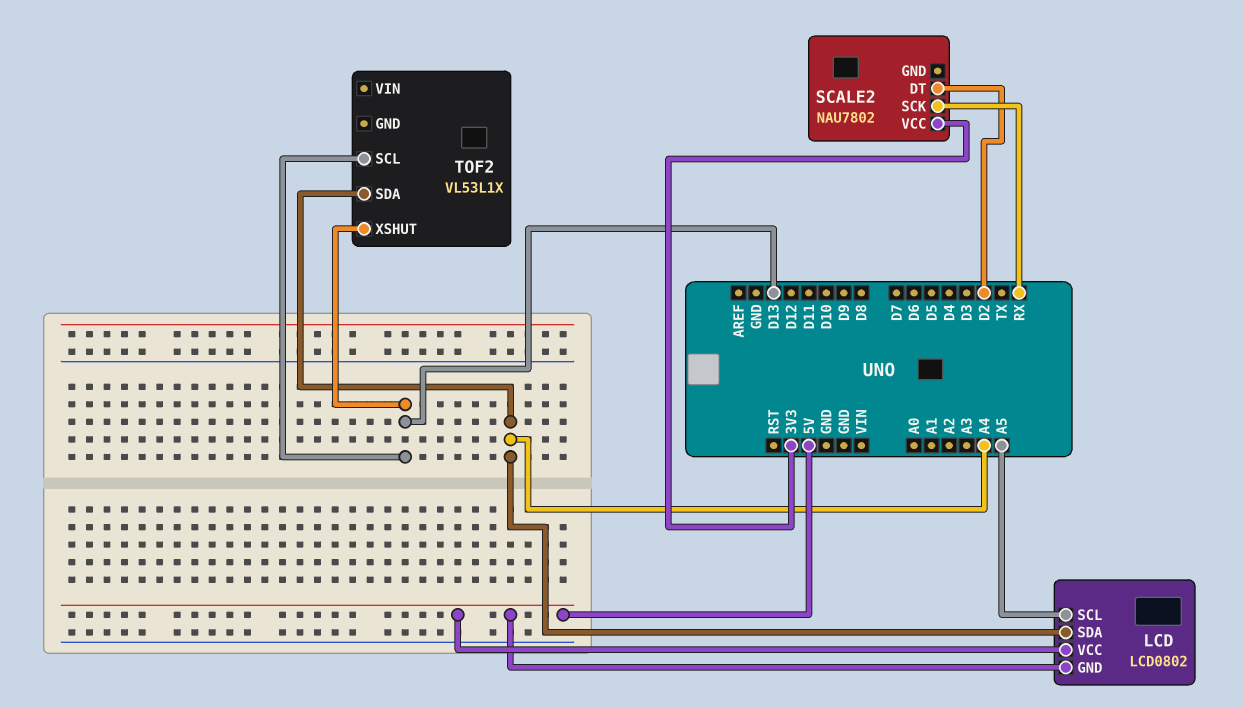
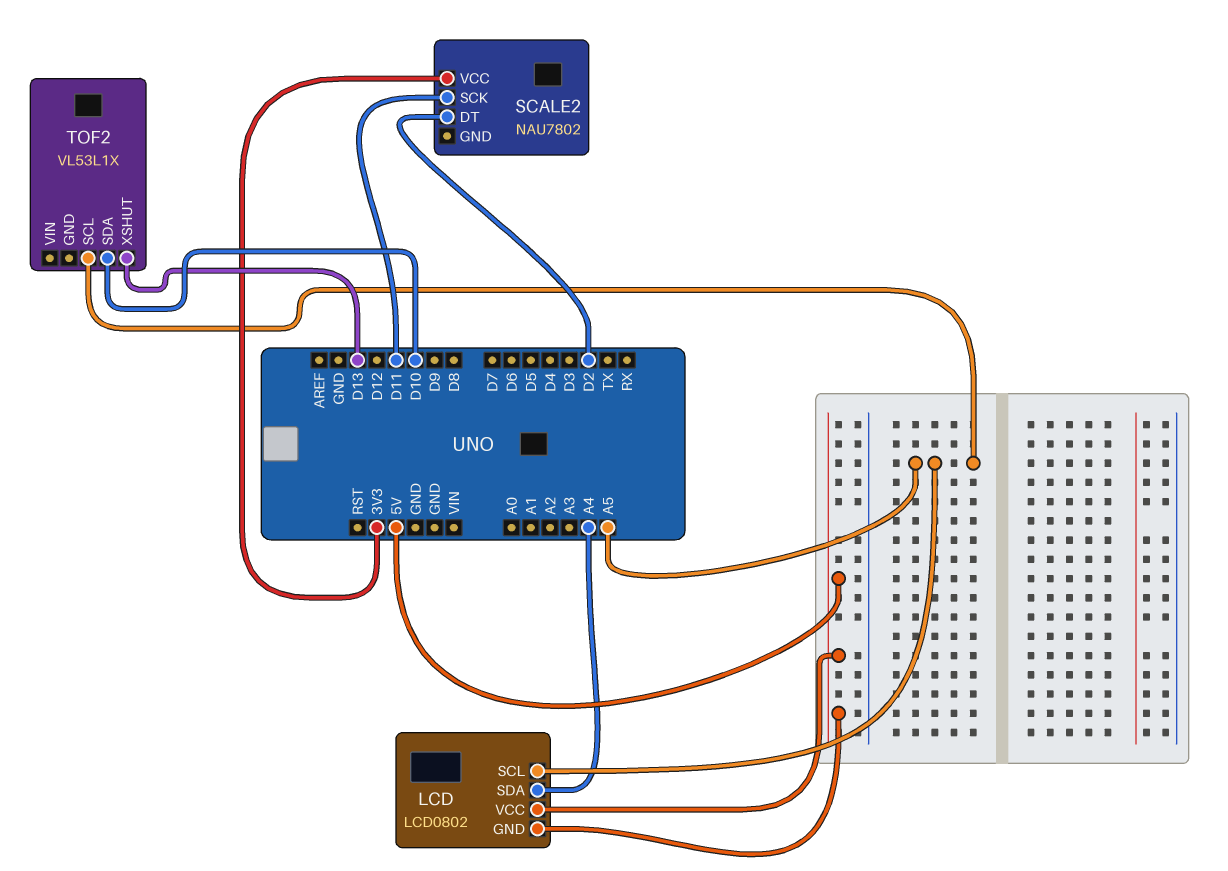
SCALE2 pin SCK: RX -> D11
TOF2 pin SCL: D13 -> A5
TOF2 pin SDA: A4 -> D10

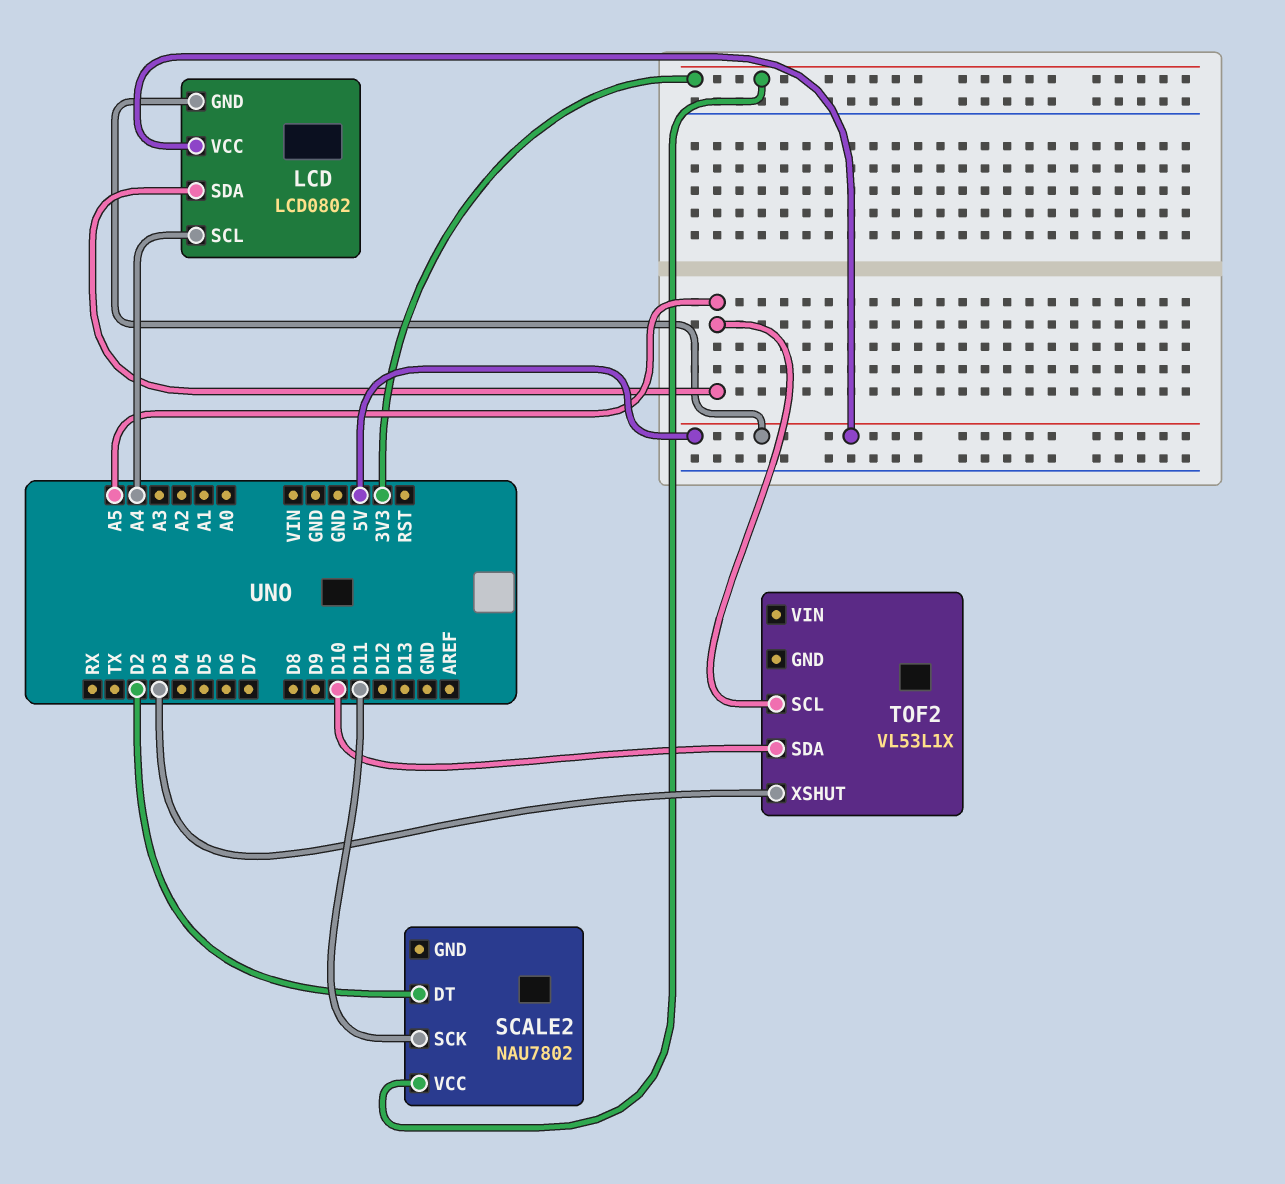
LCD pin SCL: A5 -> A4
LCD pin SDA: A4 -> A5
TOF2 pin XSHUT: D13 -> D3

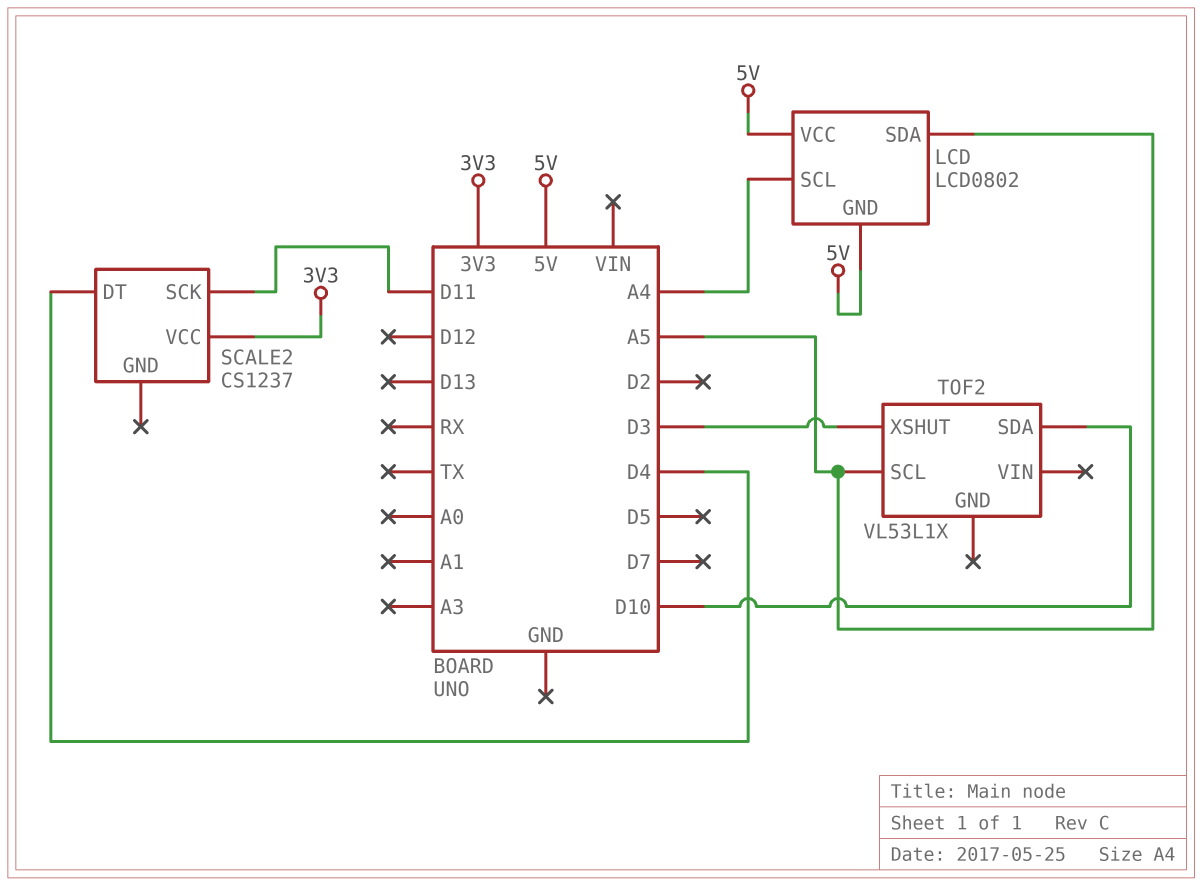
SCALE2: NAU7802 -> CS1237
SCALE2 pin DT: D2 -> D4

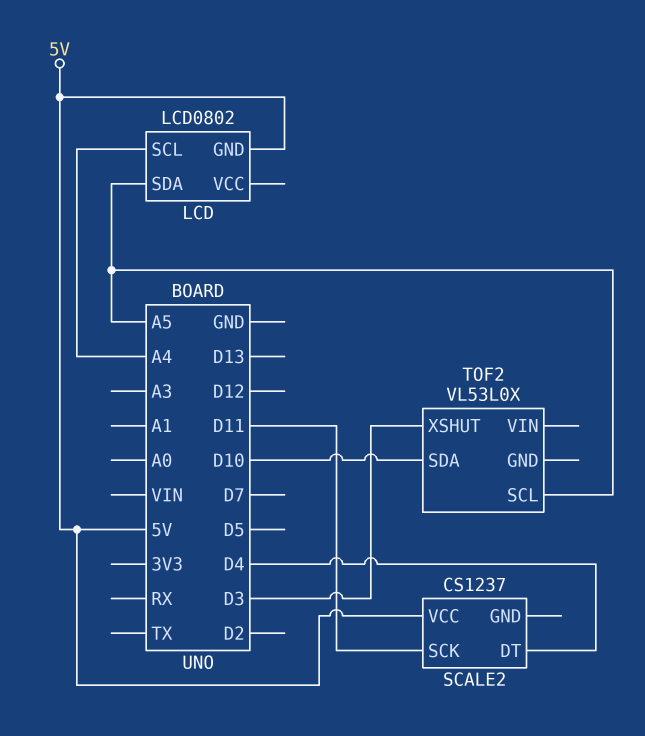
LCD pin VCC: 5V -> none
SCALE2 pin VCC: 3V3 -> 5V
TOF2: VL53L1X -> VL53L0X

